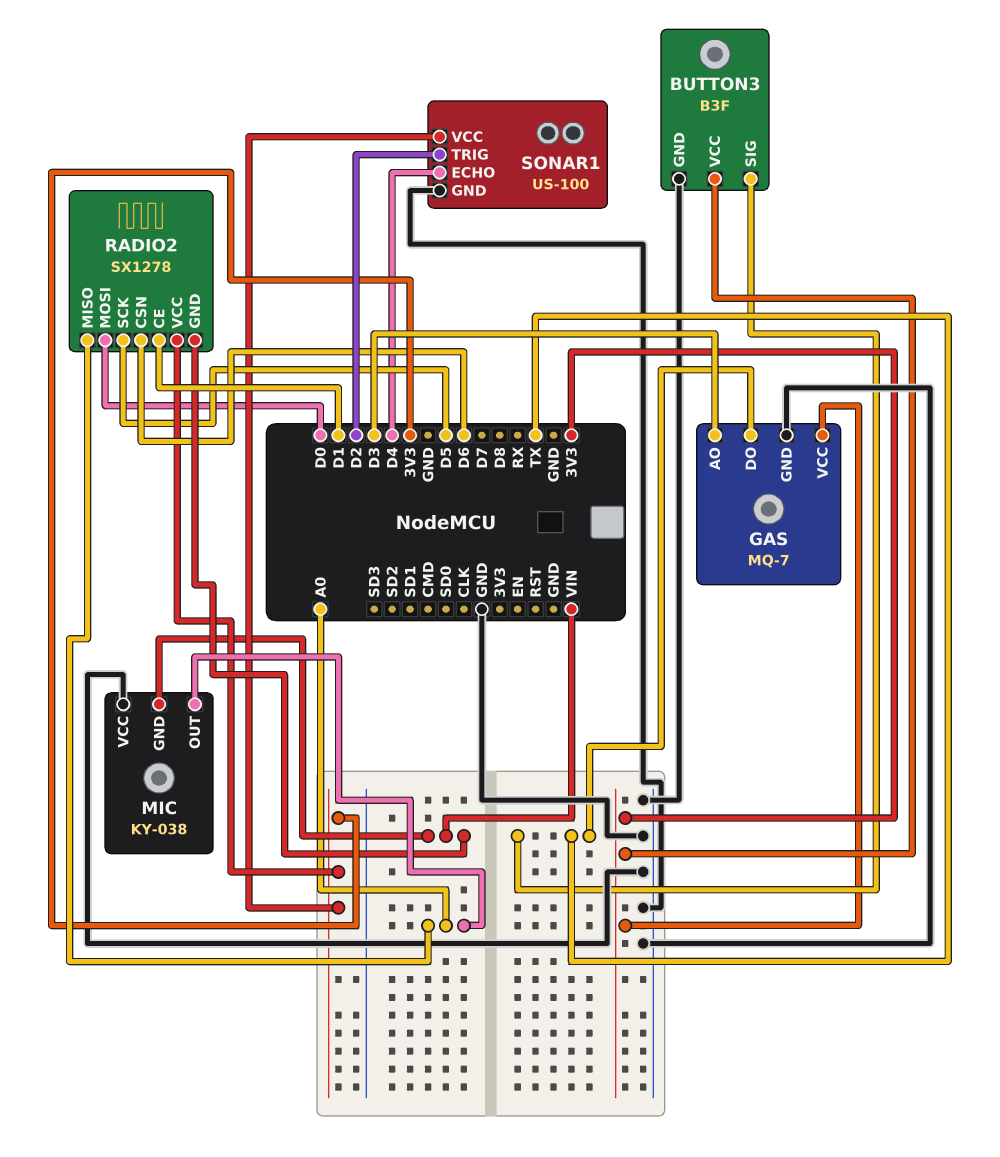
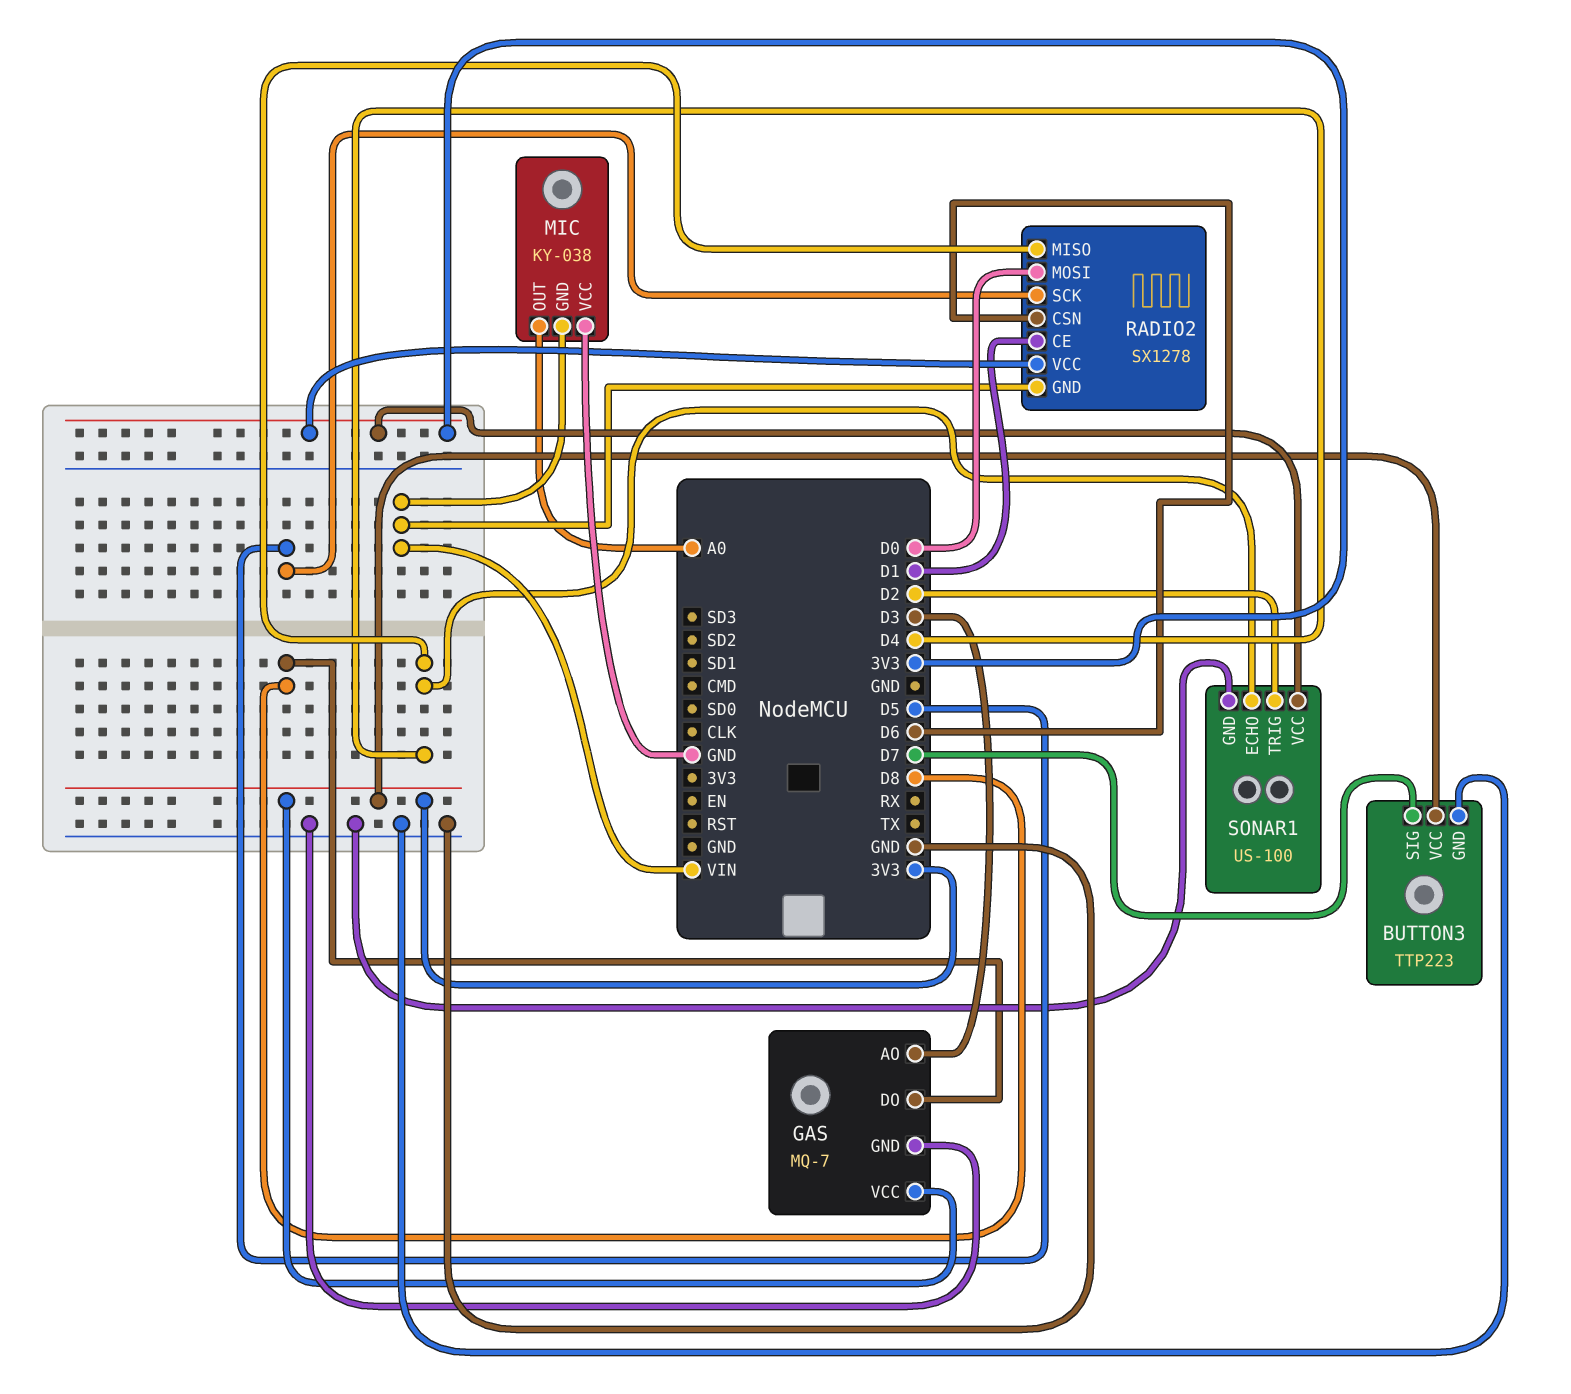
BUTTON3: B3F -> TTP223
BUTTON3 pin SIG: TX -> D7
GAS pin DO: TX -> D8
RADIO2 pin MISO: A0 -> D4

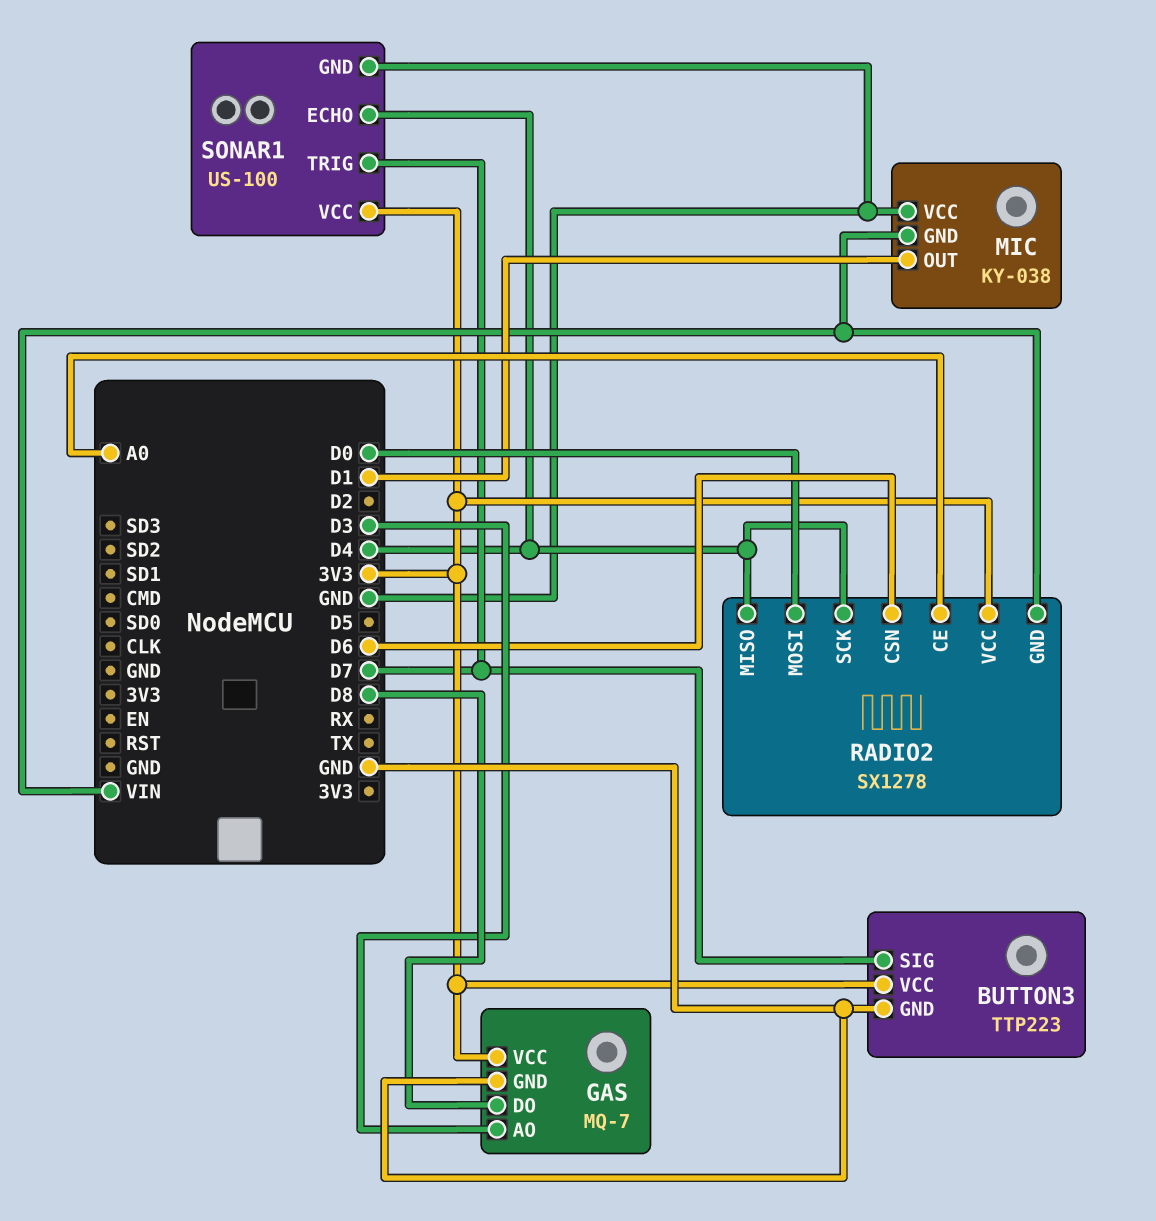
MIC pin OUT: A0 -> D1
RADIO2 pin CE: D1 -> A0
RADIO2 pin SCK: D5 -> D4
SONAR1 pin TRIG: D2 -> D7

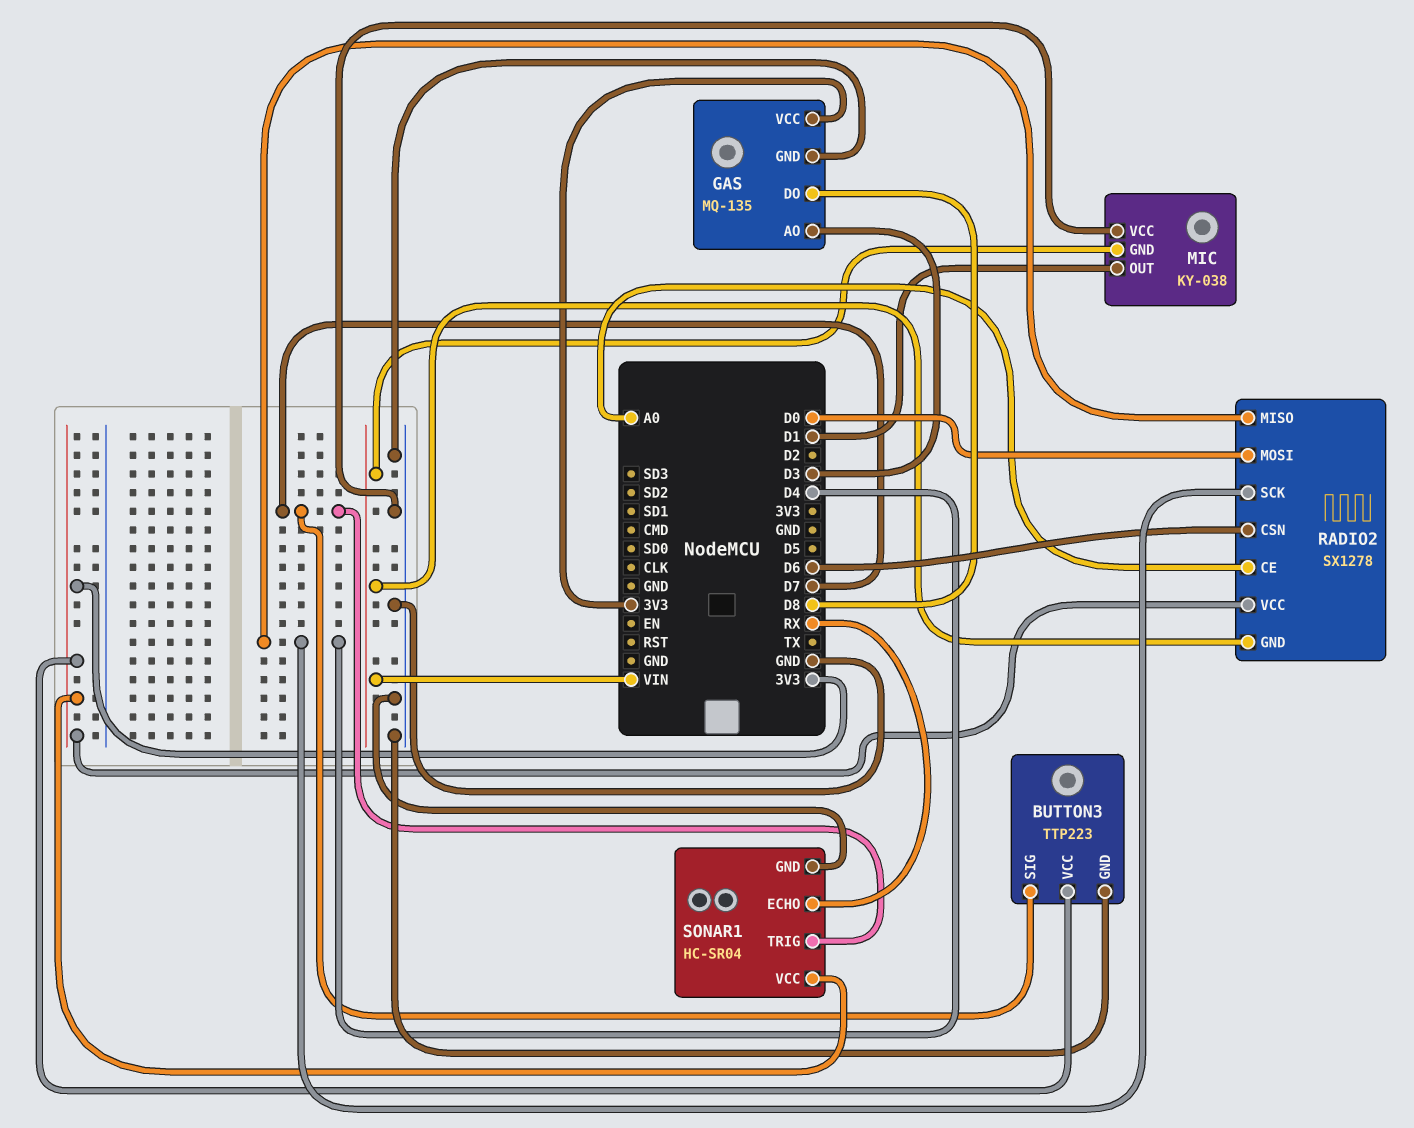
GAS: MQ-7 -> MQ-135
SONAR1: US-100 -> HC-SR04
SONAR1 pin ECHO: D4 -> RX

